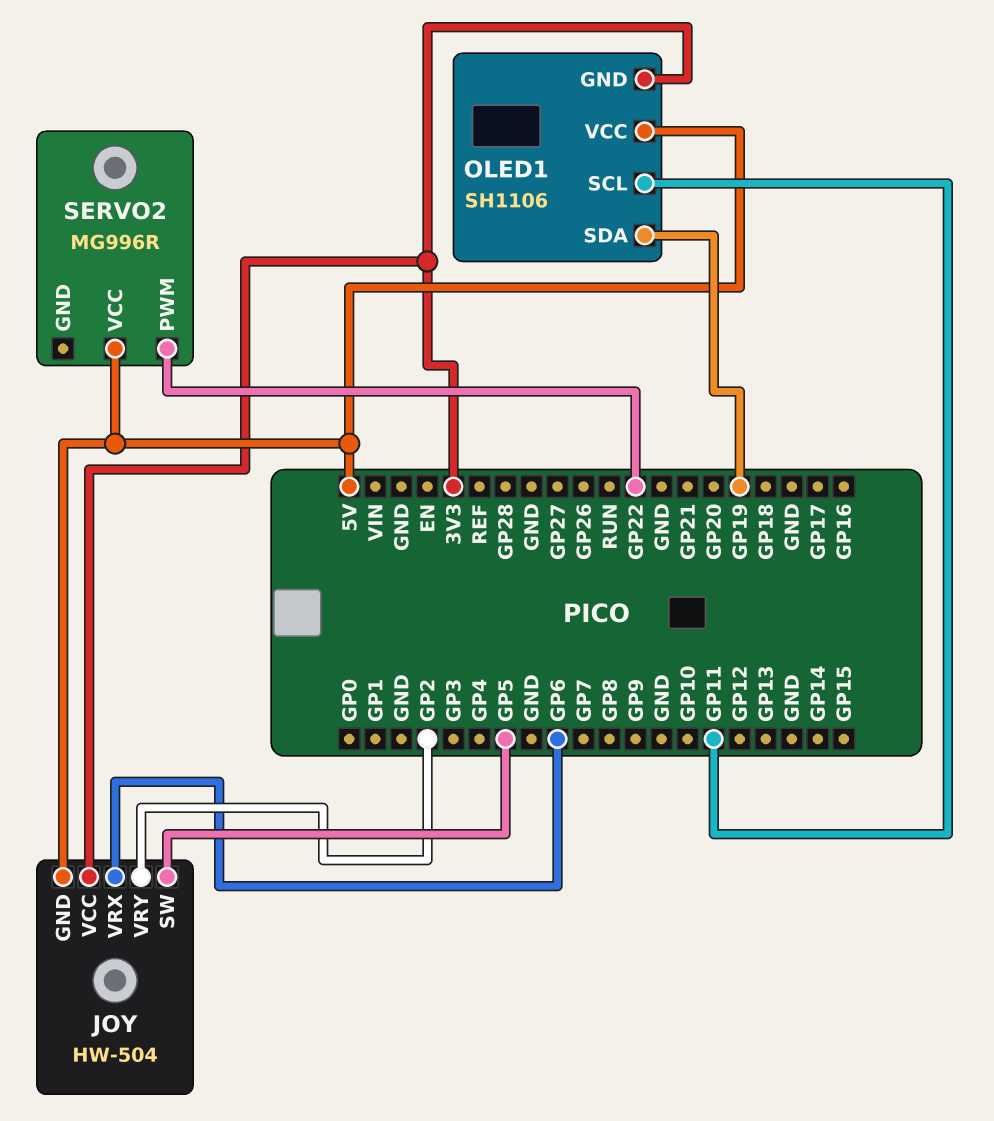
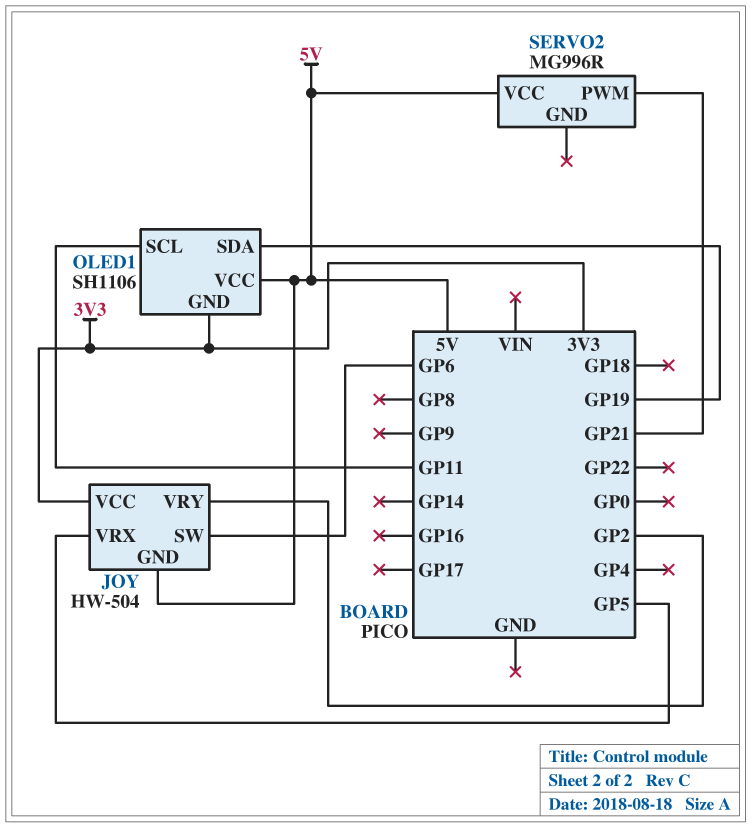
JOY pin SW: GP5 -> GP6
JOY pin VRX: GP6 -> GP5
SERVO2 pin PWM: GP22 -> GP21

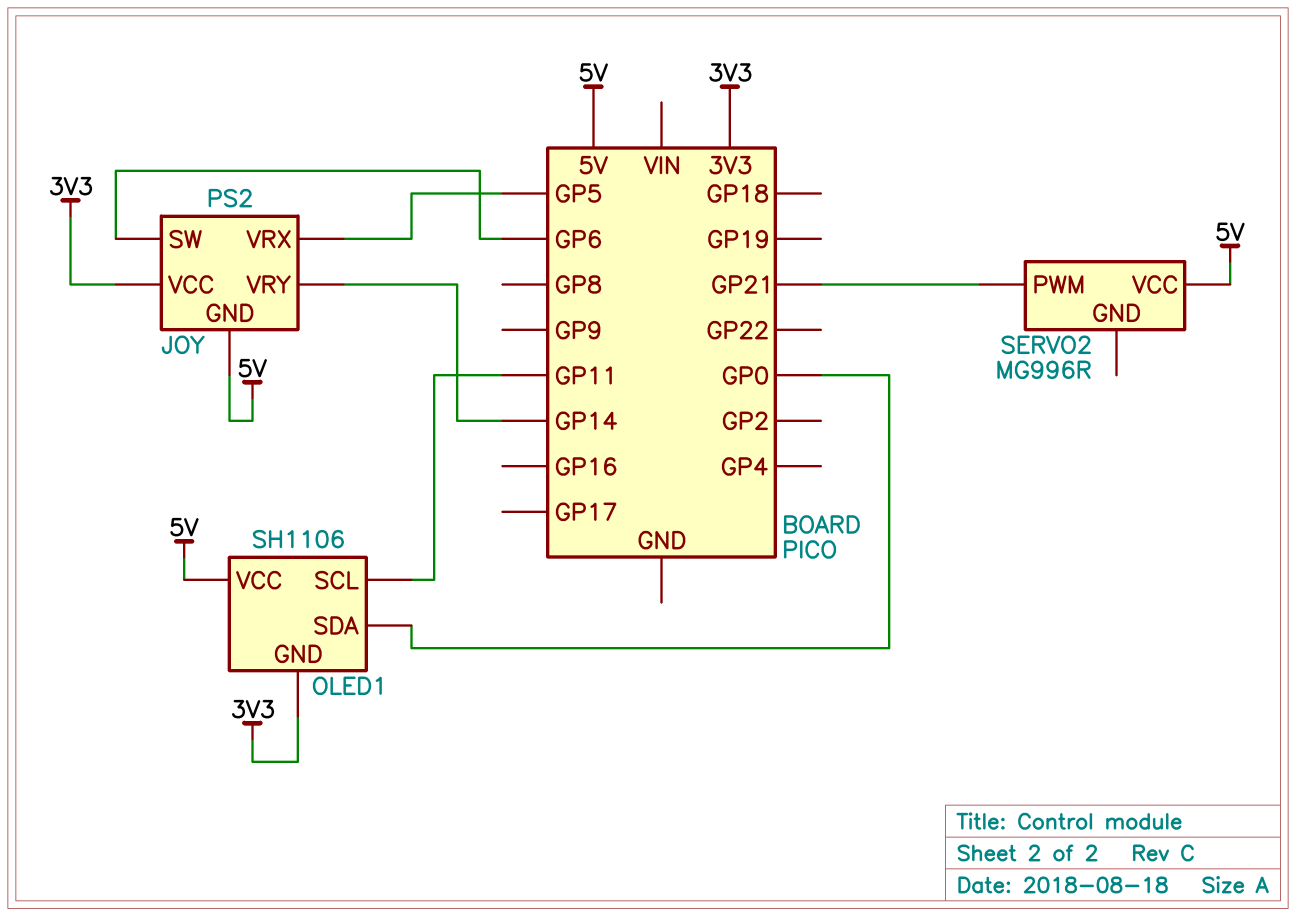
JOY: HW-504 -> PS2
JOY pin VRY: GP2 -> GP14
OLED1 pin SDA: GP19 -> GP0

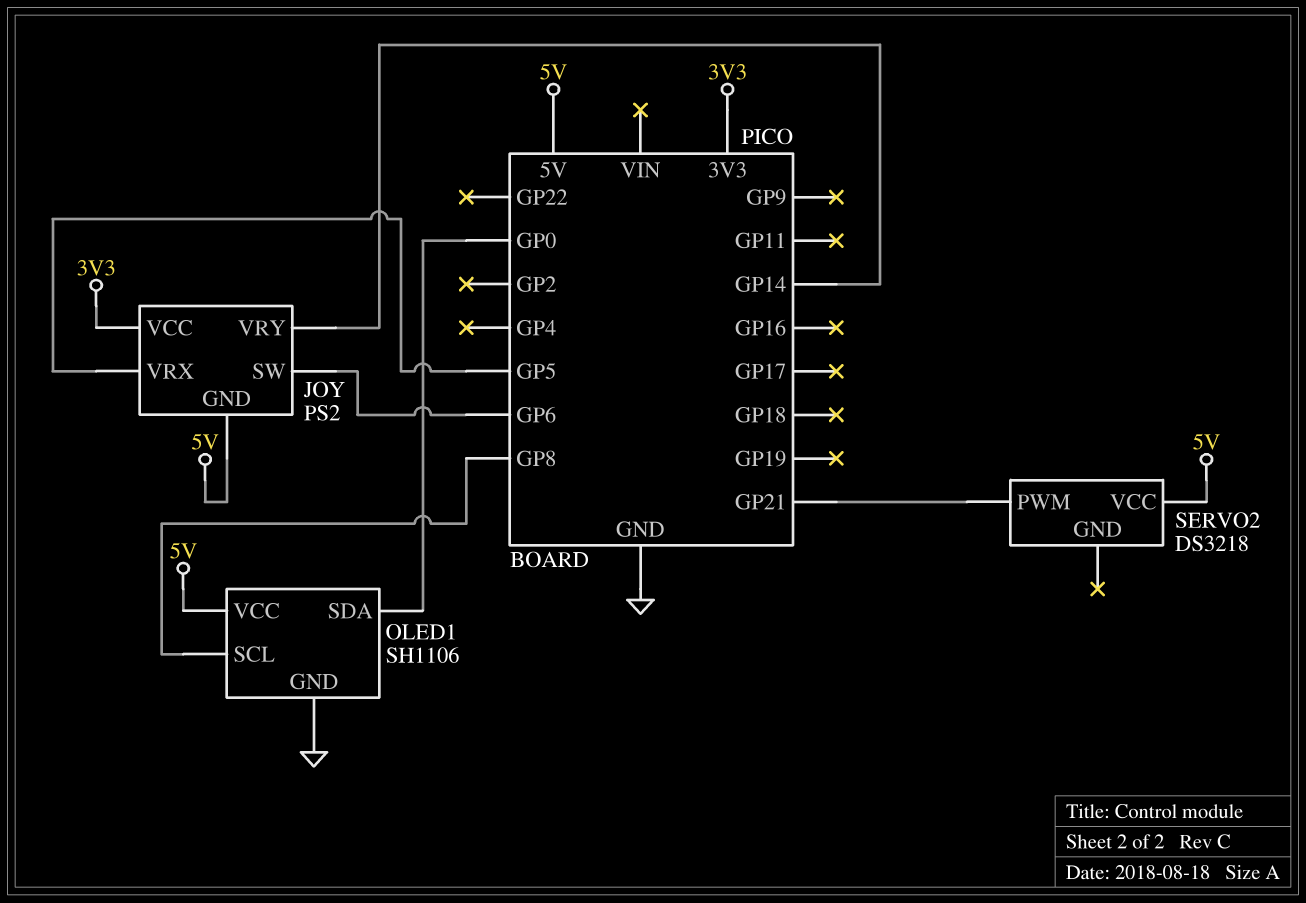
OLED1 pin GND: 3V3 -> GND
OLED1 pin SCL: GP11 -> GP8
SERVO2: MG996R -> DS3218

